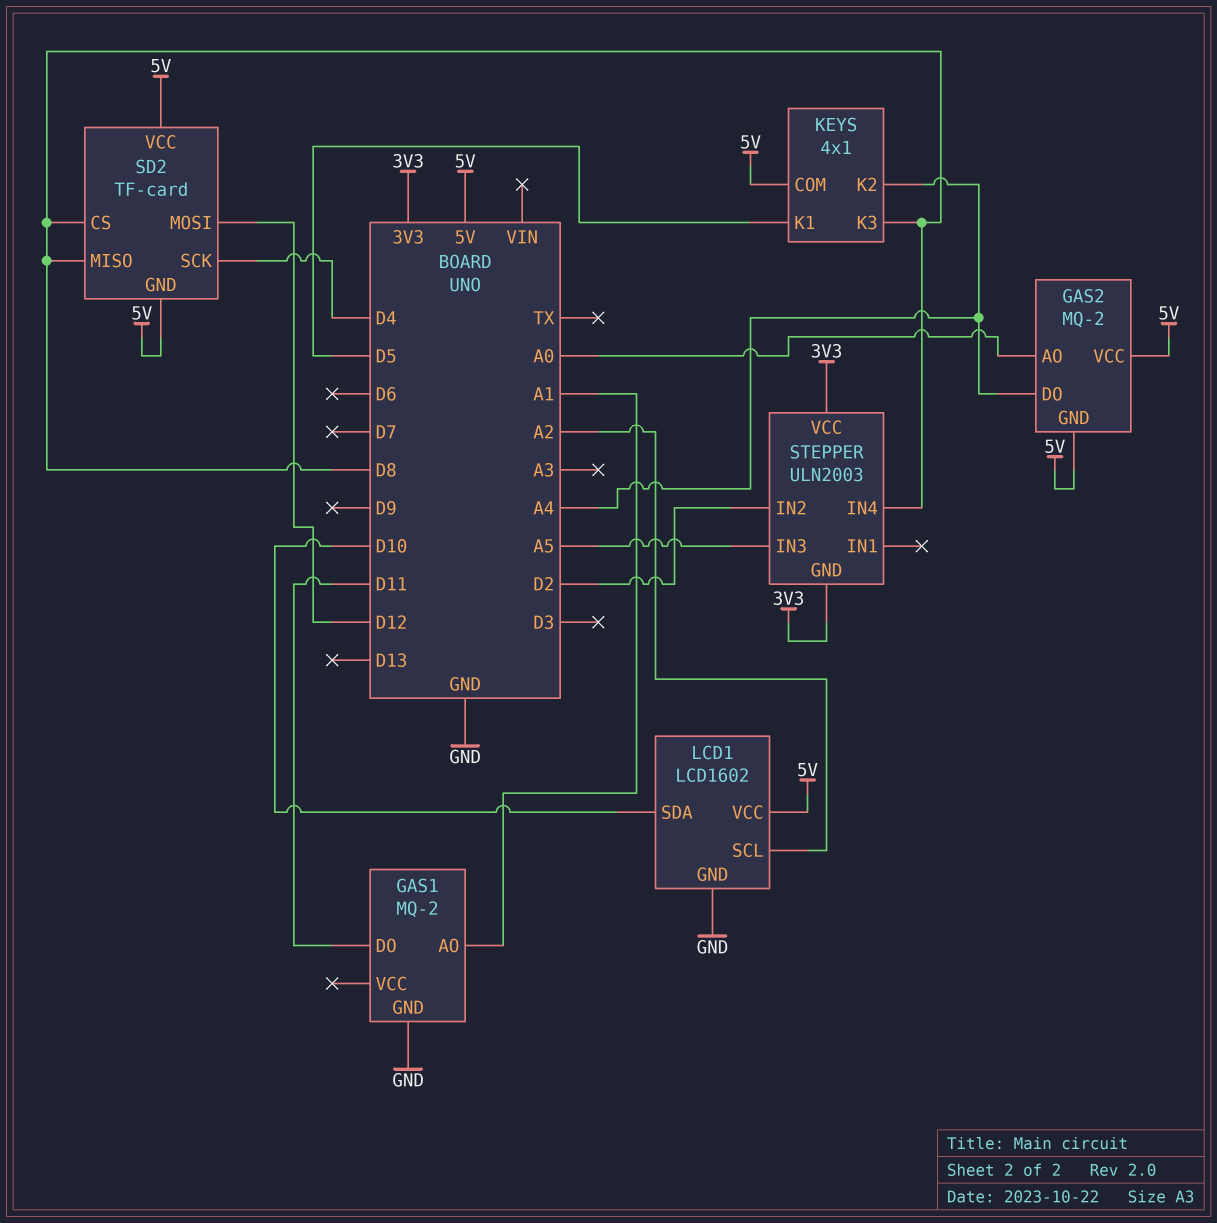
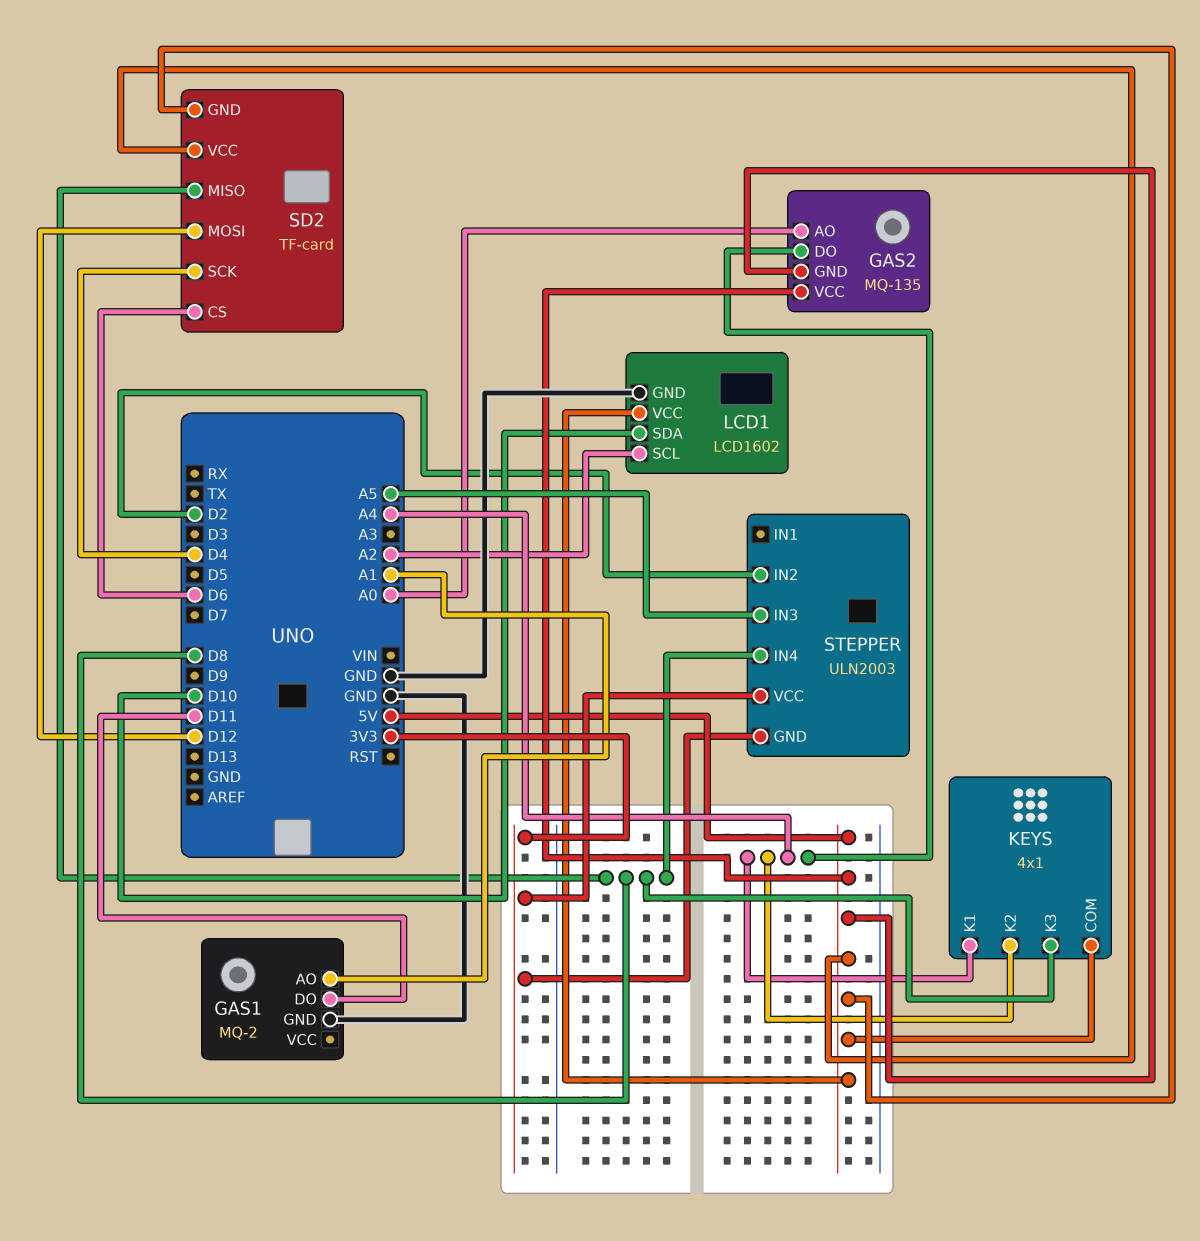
GAS2: MQ-2 -> MQ-135
KEYS pin K1: D5 -> A4
SD2 pin CS: D8 -> D6

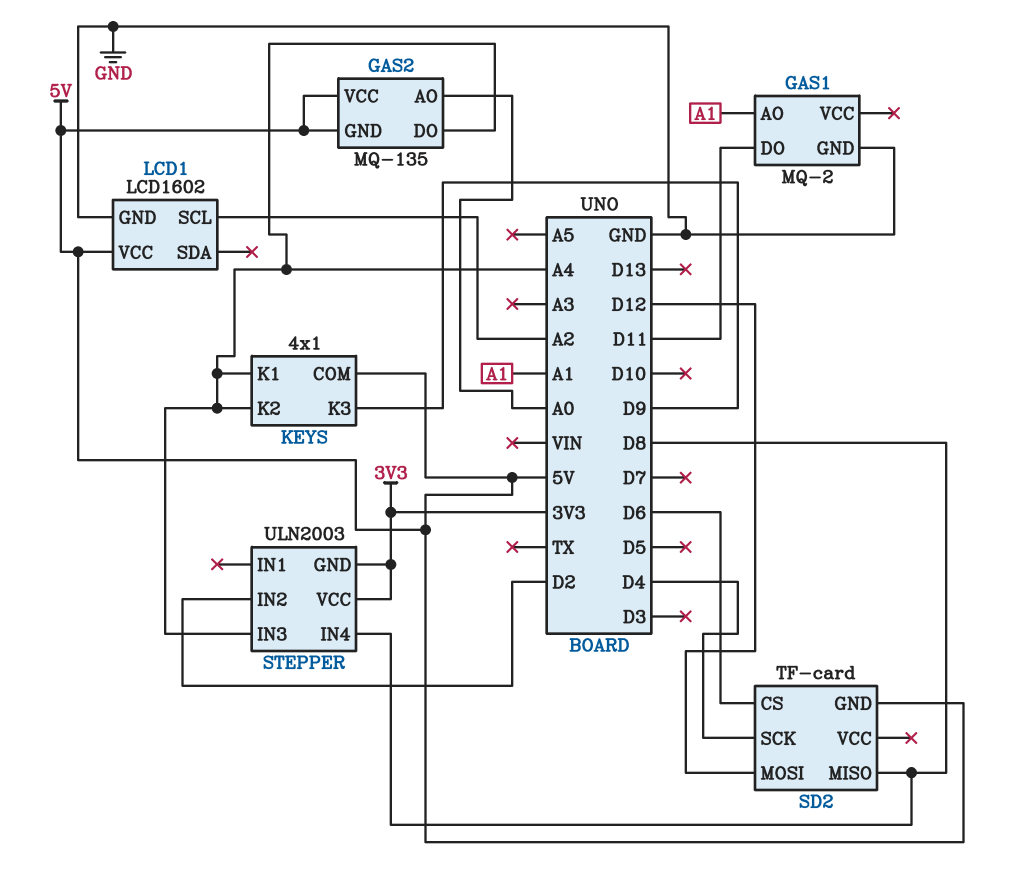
KEYS pin K3: D8 -> D9
LCD1 pin SDA: D10 -> none
SD2 pin VCC: 5V -> none
STEPPER pin IN3: A5 -> A4

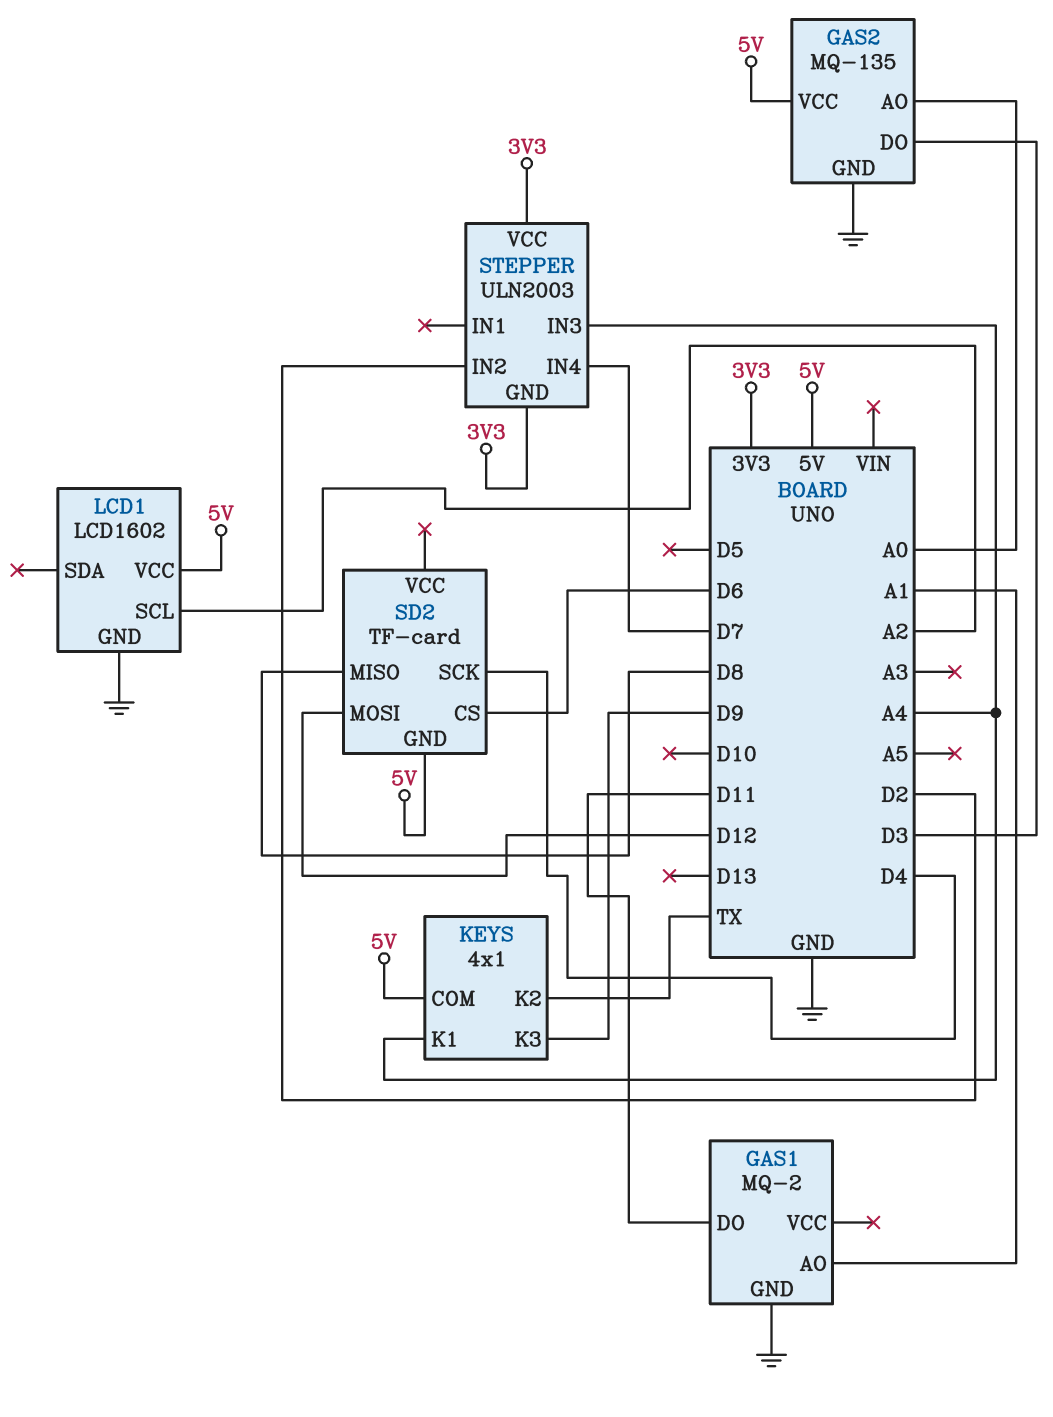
GAS2 pin DO: A4 -> D3
GAS2 pin GND: 5V -> GND
KEYS pin K2: A4 -> TX
STEPPER pin IN4: D8 -> D7

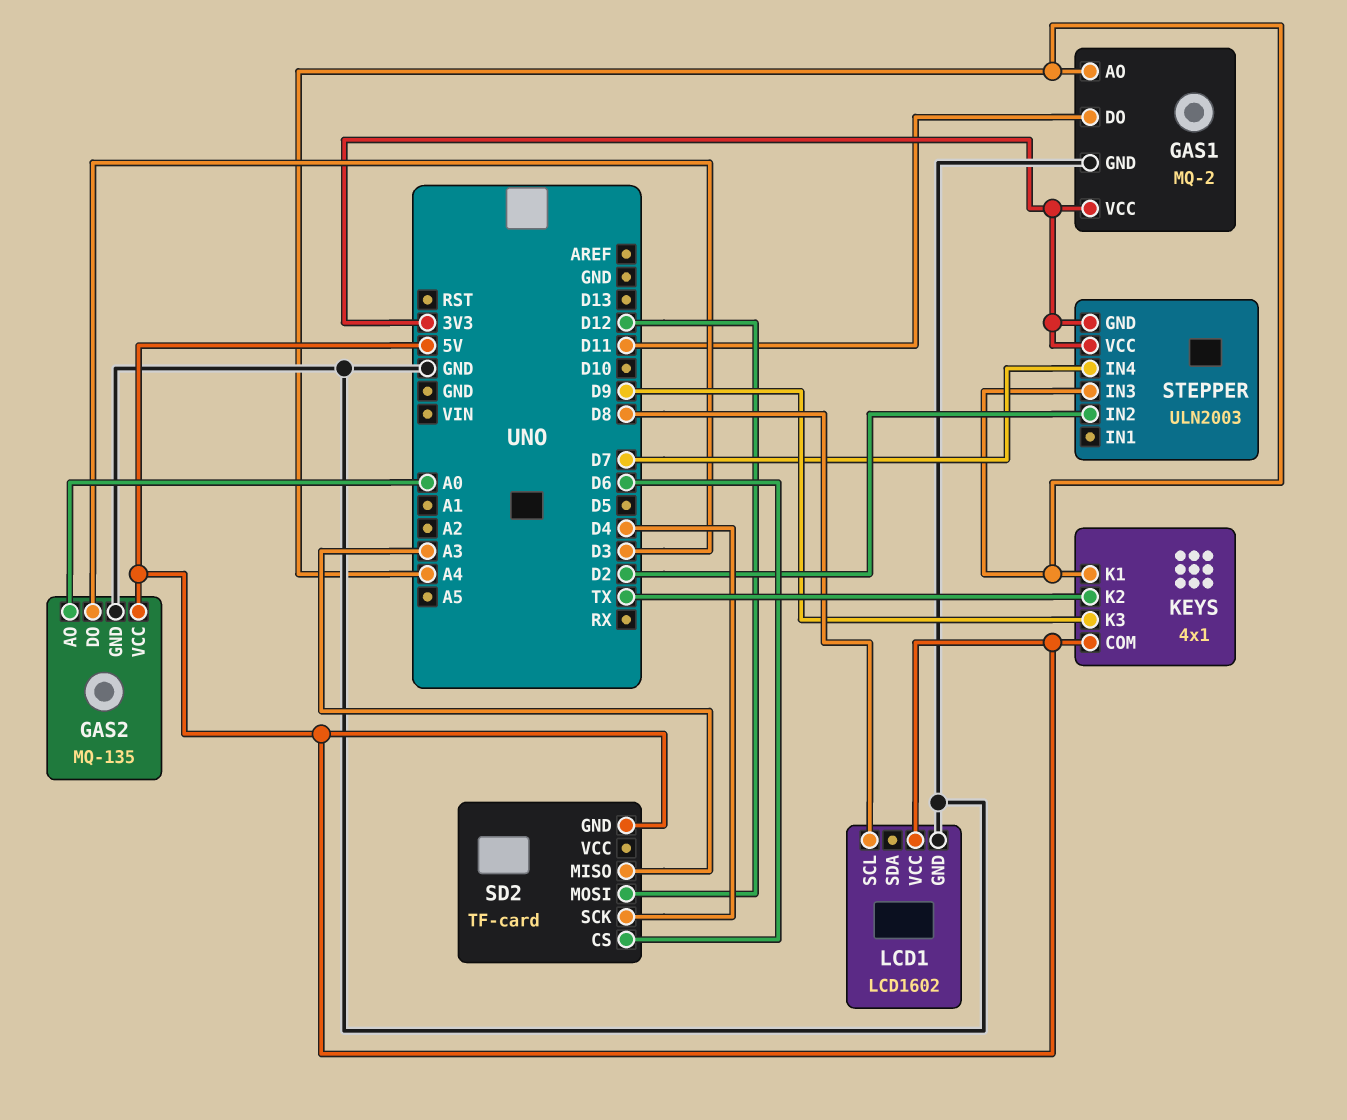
GAS1 pin AO: A1 -> A4
GAS1 pin VCC: none -> 3V3
LCD1 pin SCL: A2 -> D8
SD2 pin MISO: D8 -> A3

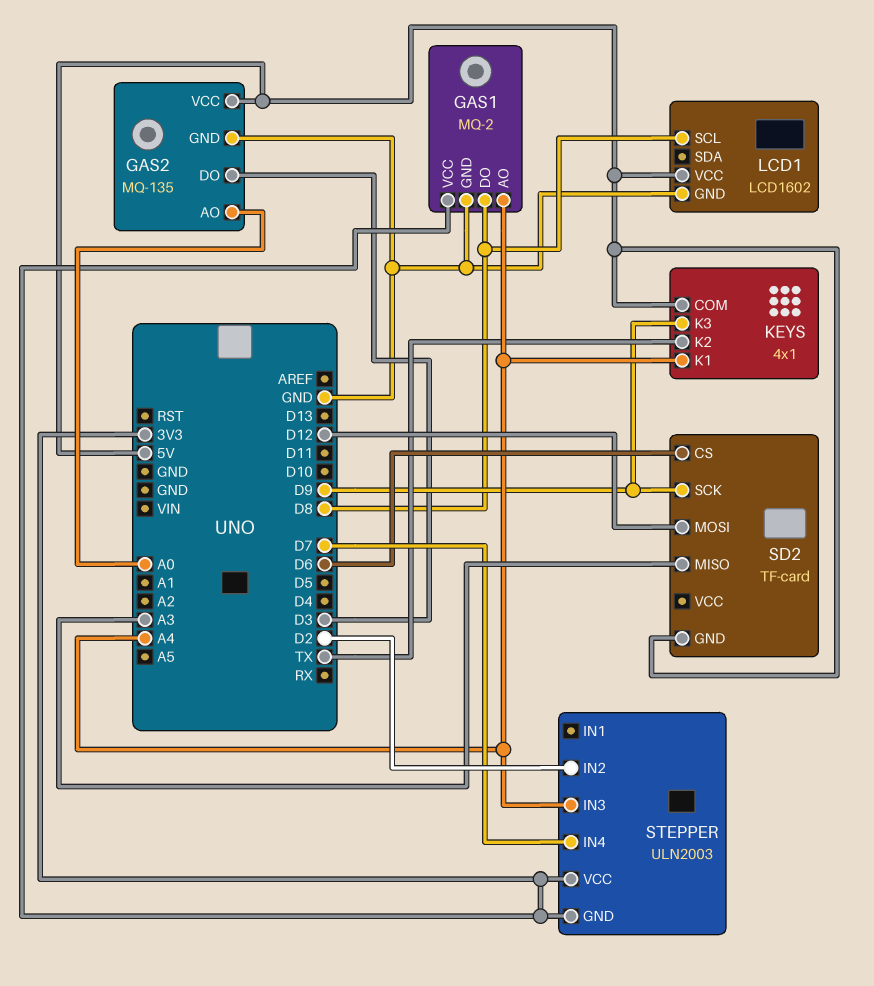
GAS1 pin DO: D11 -> D8
SD2 pin SCK: D4 -> D9

